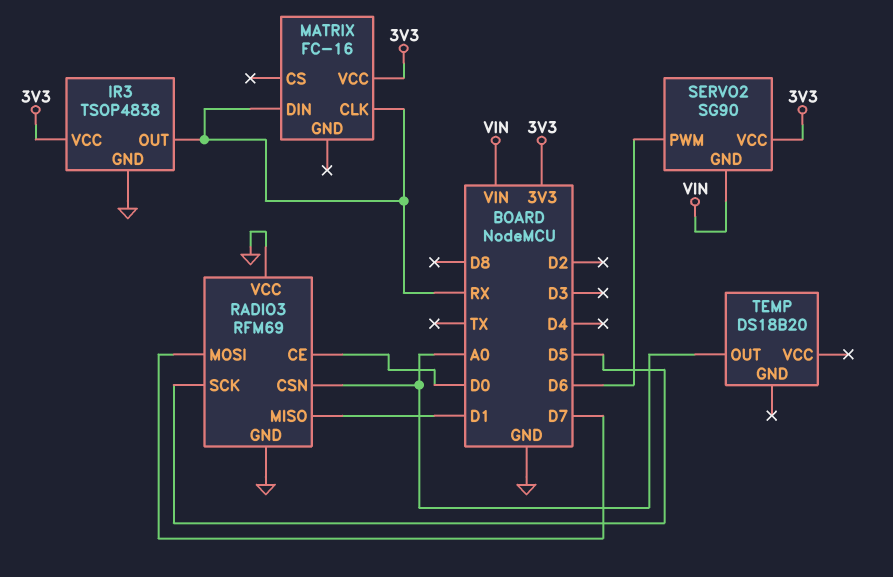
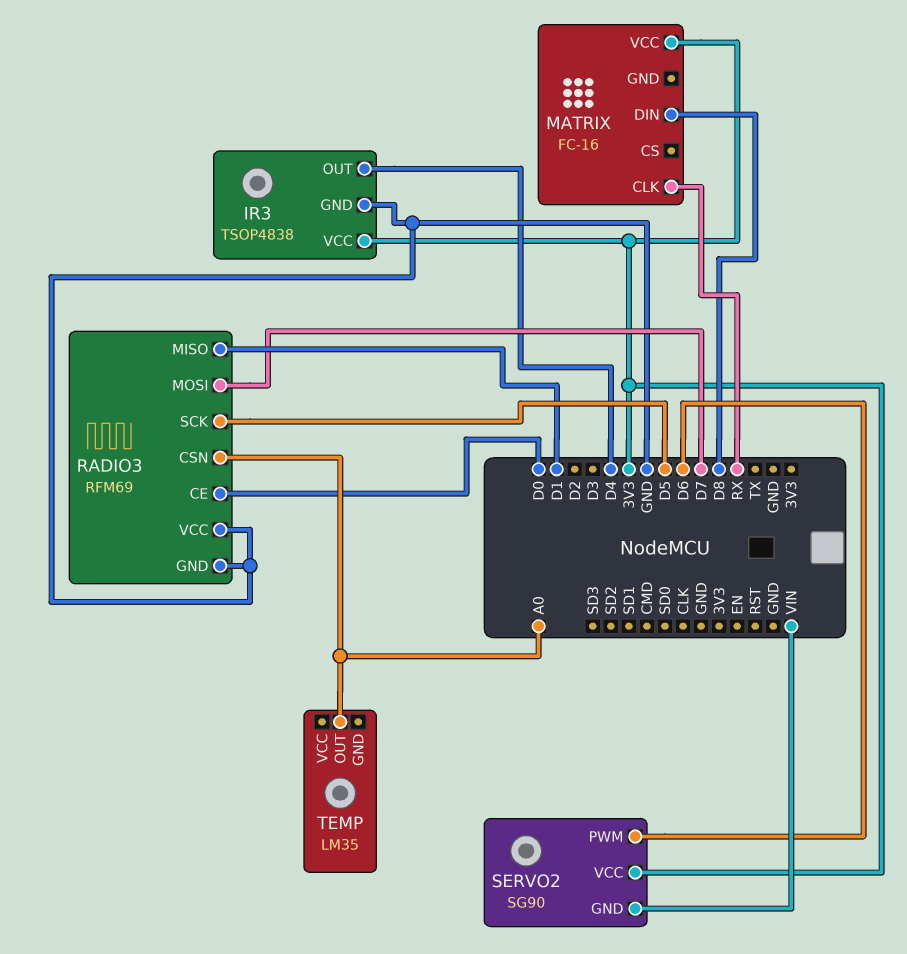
IR3 pin OUT: RX -> D4
MATRIX pin DIN: RX -> D8
TEMP: DS18B20 -> LM35

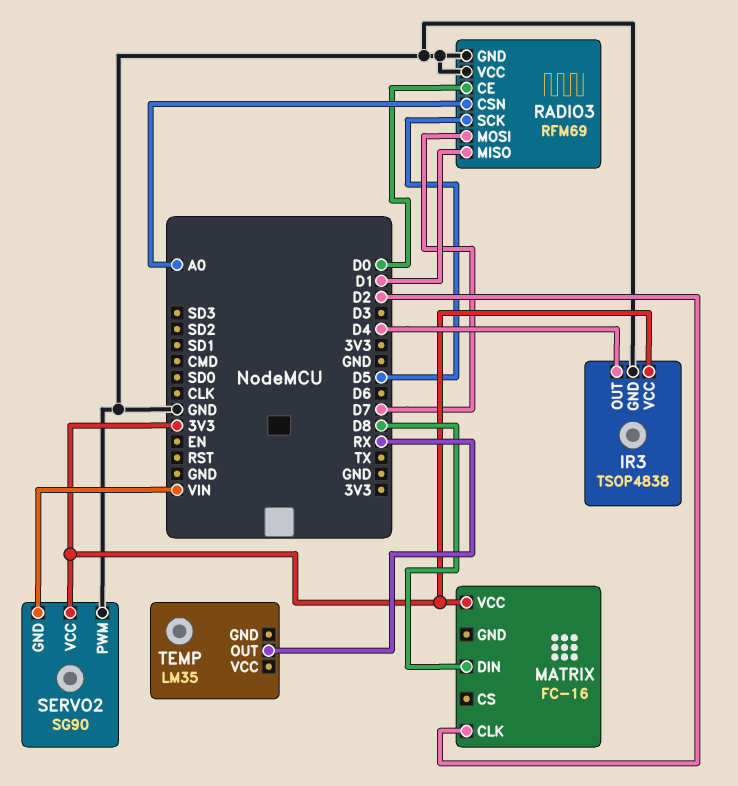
MATRIX pin CLK: RX -> D2
SERVO2 pin PWM: D6 -> GND
TEMP pin OUT: A0 -> RX

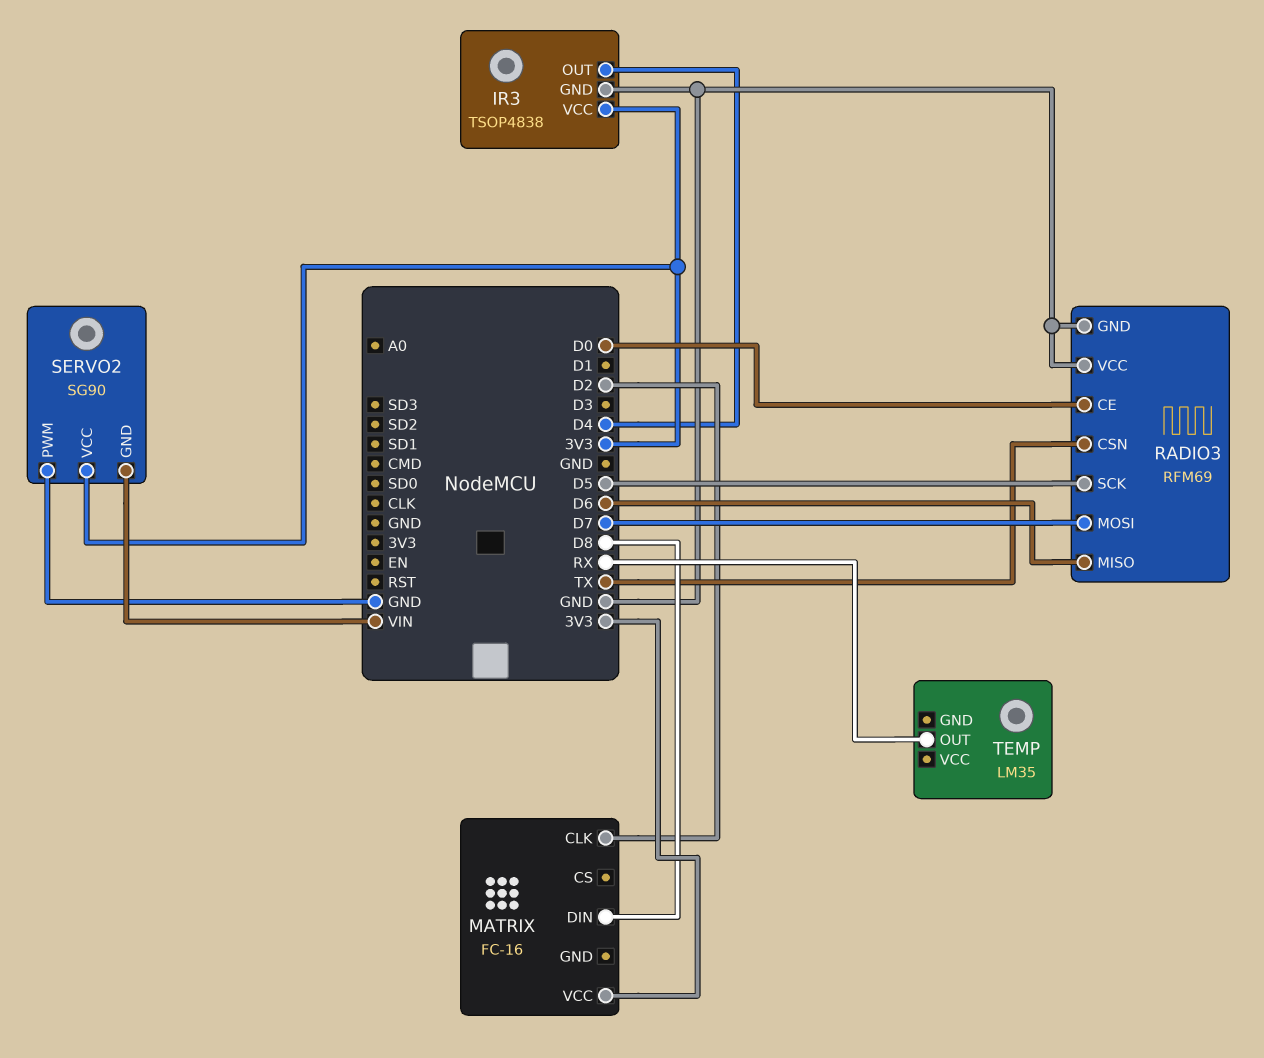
RADIO3 pin CSN: A0 -> TX
RADIO3 pin MISO: D1 -> D6

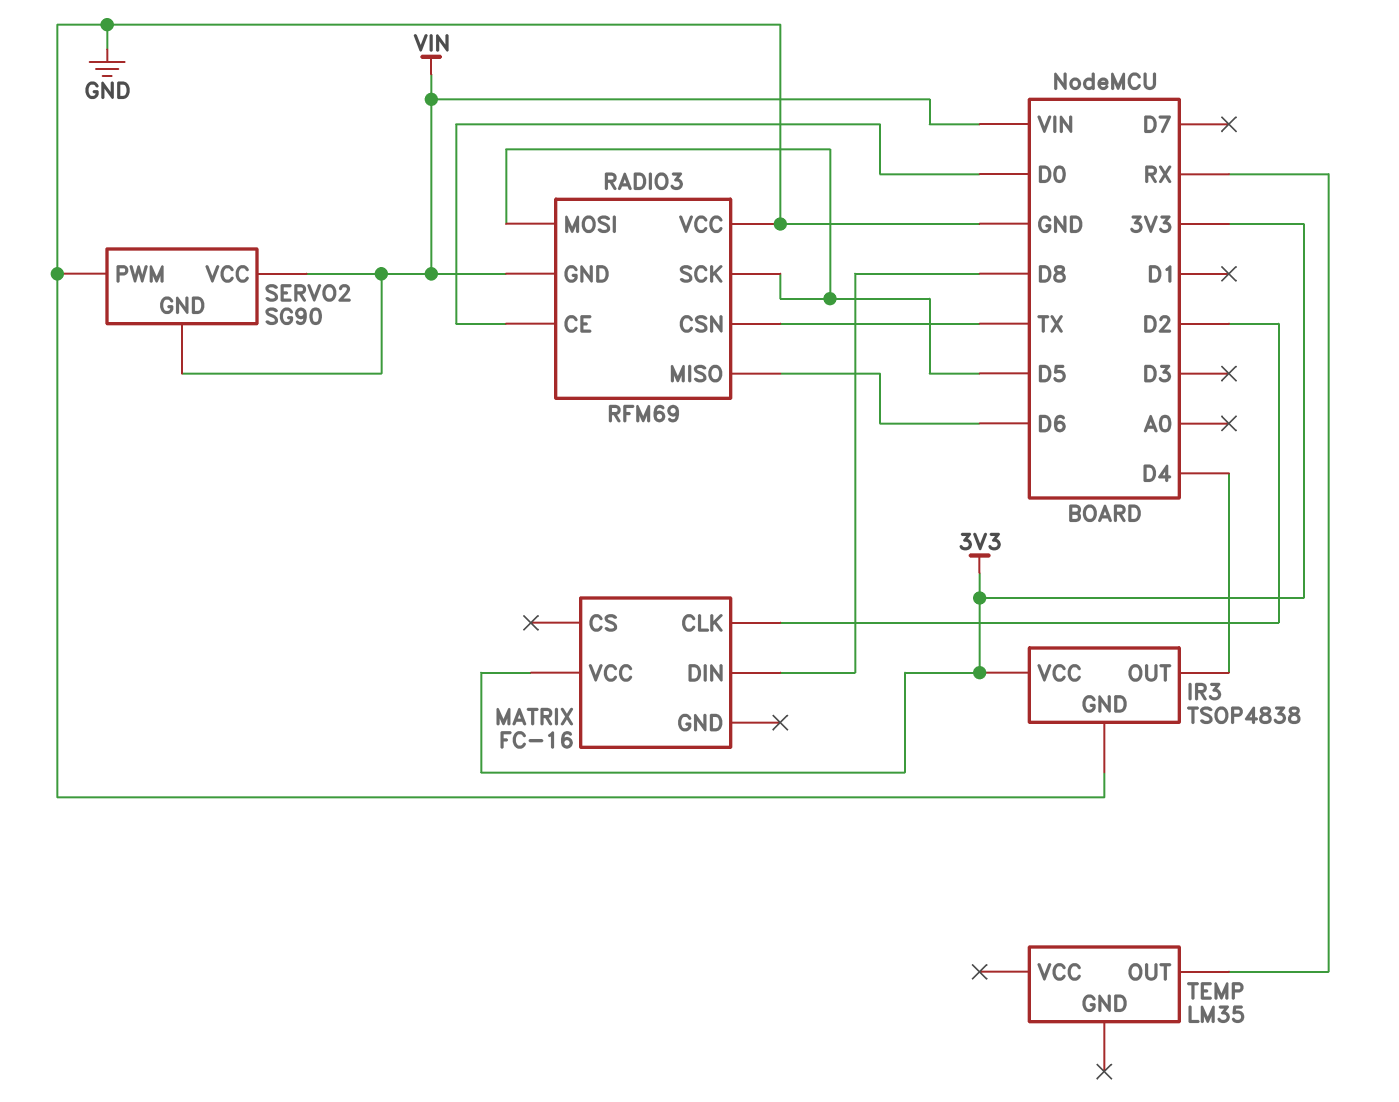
RADIO3 pin GND: GND -> VIN
RADIO3 pin MOSI: D7 -> D5
SERVO2 pin VCC: 3V3 -> VIN

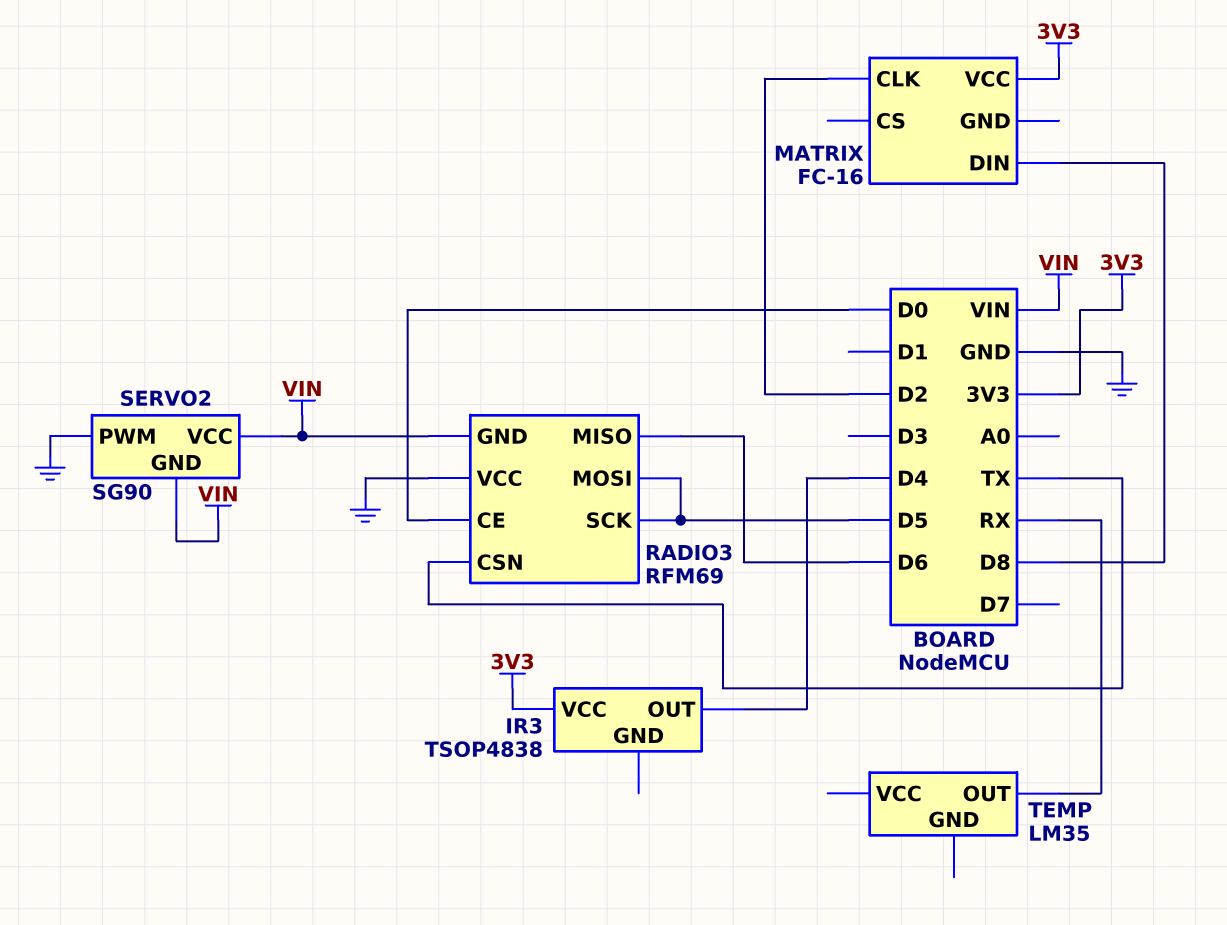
IR3 pin GND: GND -> none

